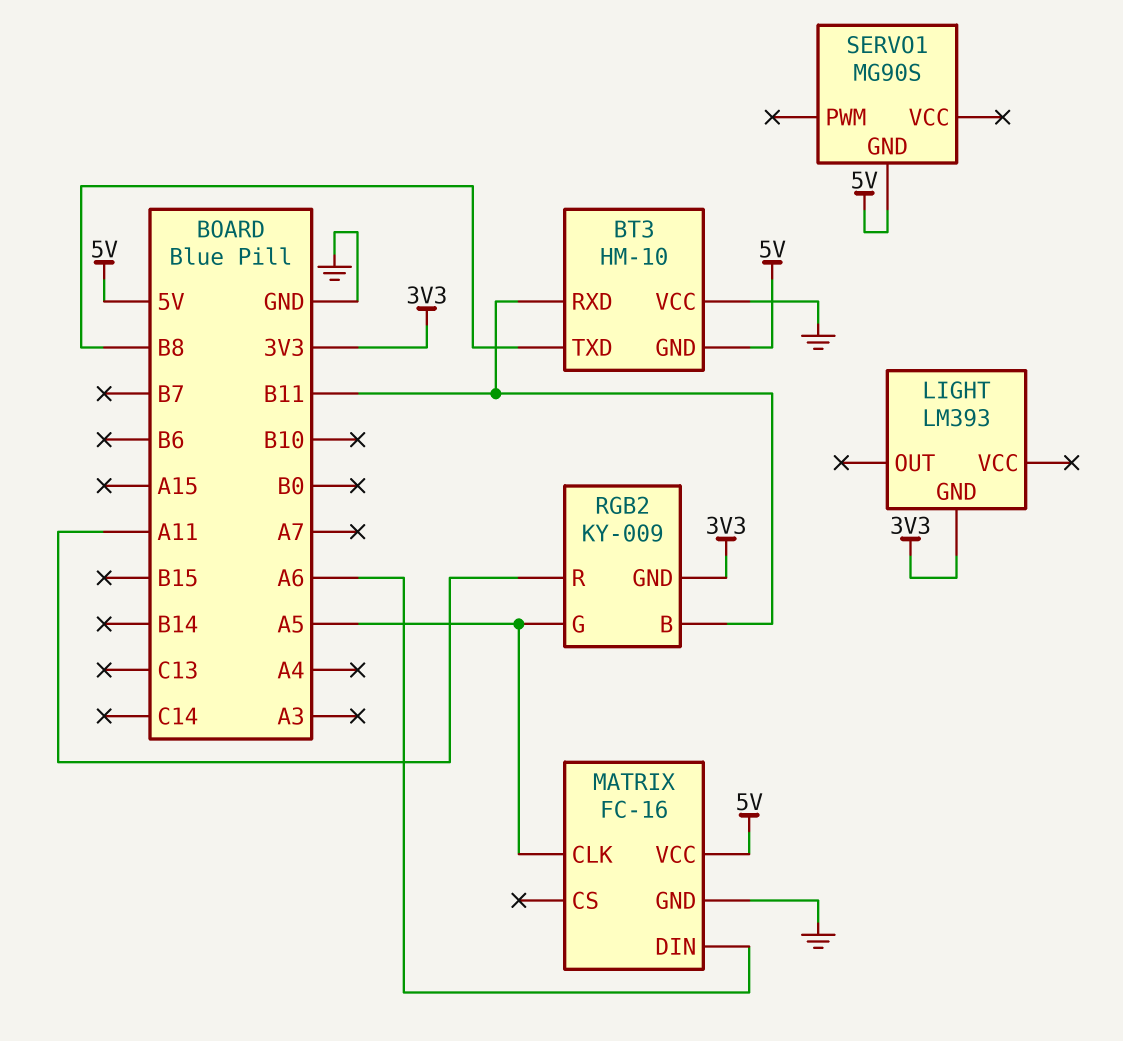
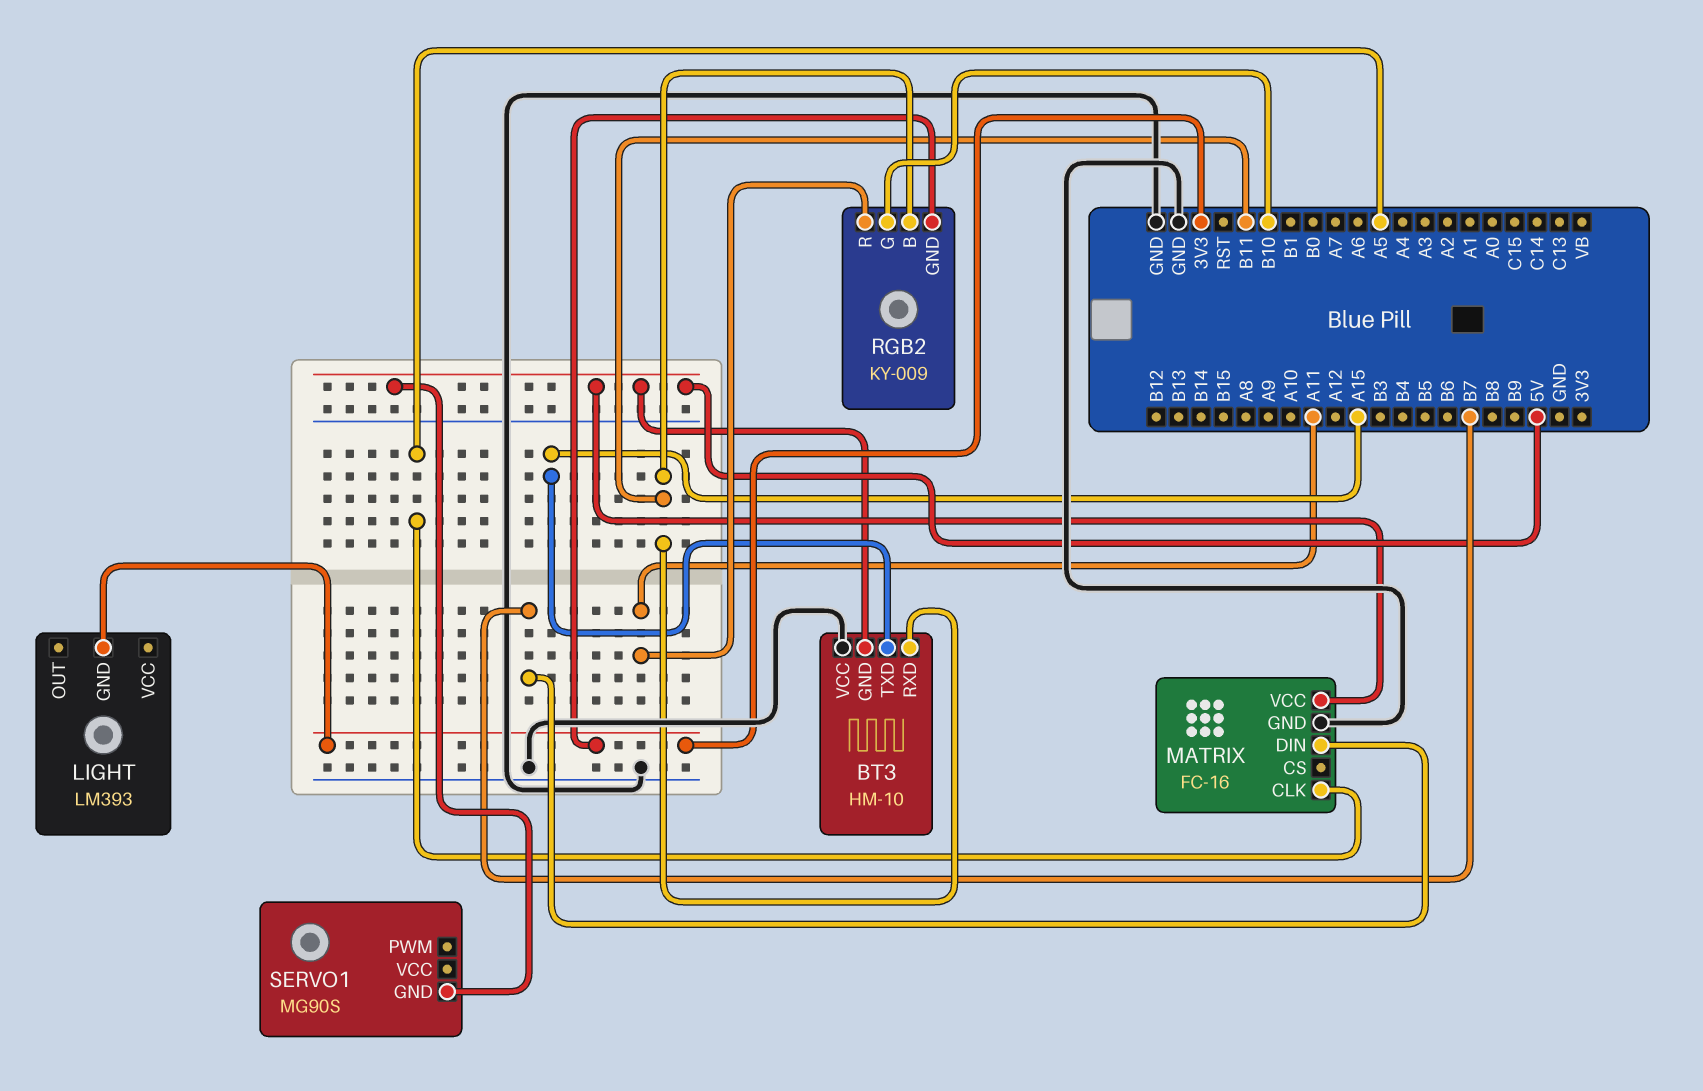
BT3 pin TXD: B8 -> A15
MATRIX pin DIN: A6 -> B7
RGB2 pin G: A5 -> B10

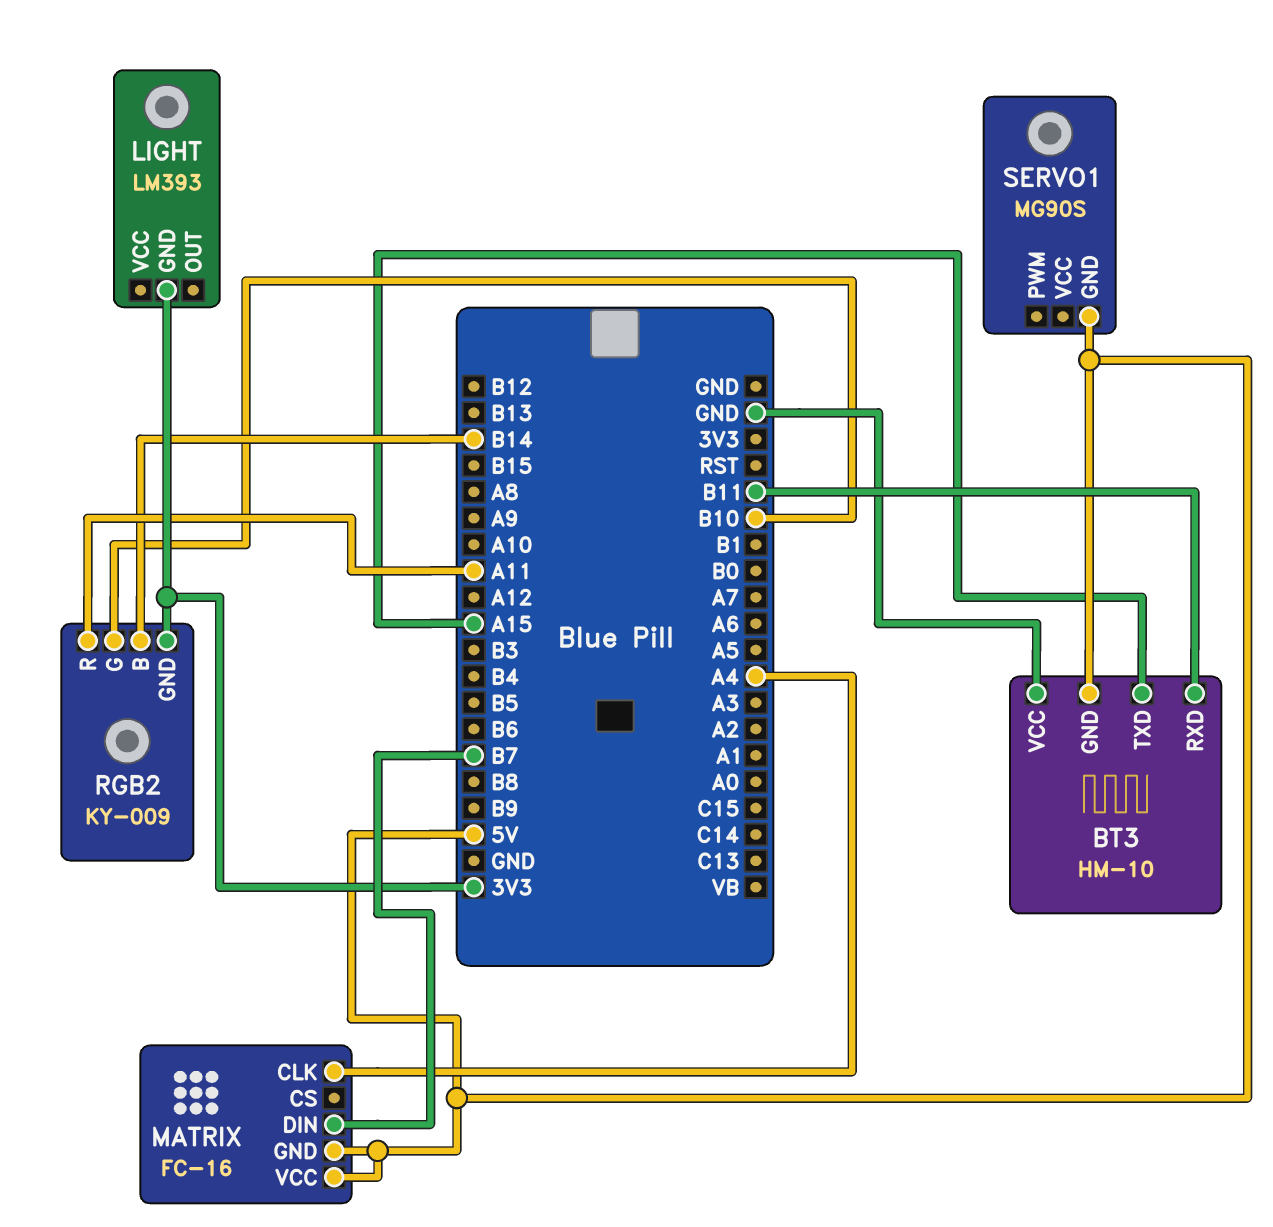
MATRIX pin CLK: A5 -> A4
MATRIX pin GND: GND -> 5V
RGB2 pin B: B11 -> B14

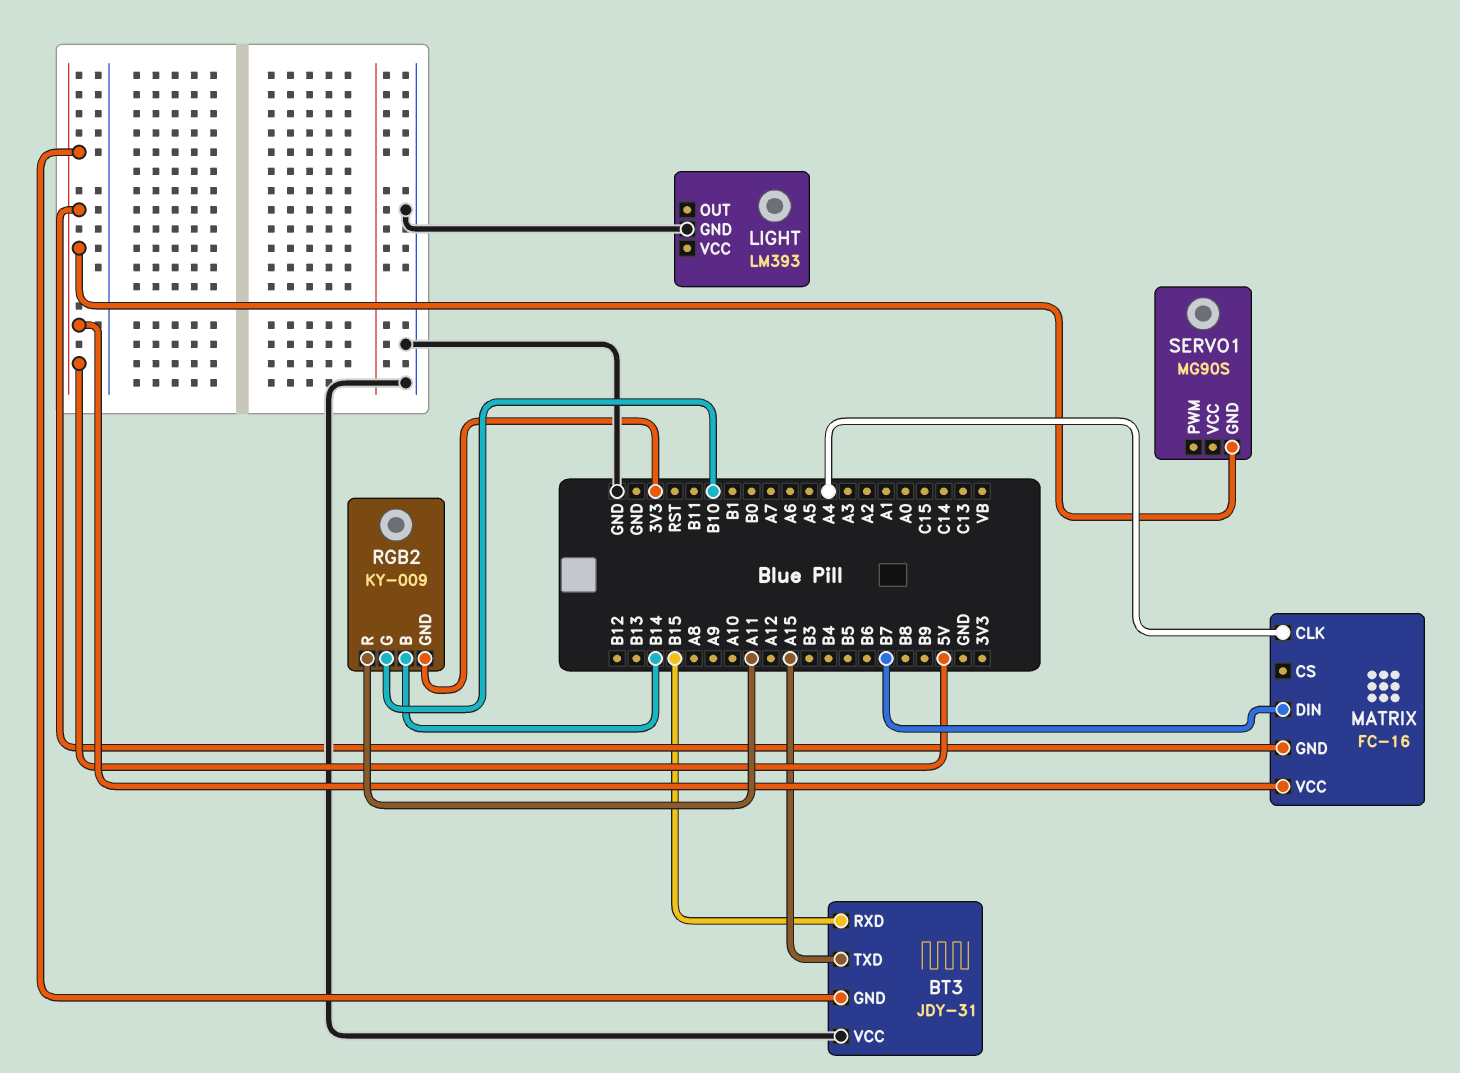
BT3: HM-10 -> JDY-31
BT3 pin RXD: B11 -> B15
LIGHT pin GND: 3V3 -> GND

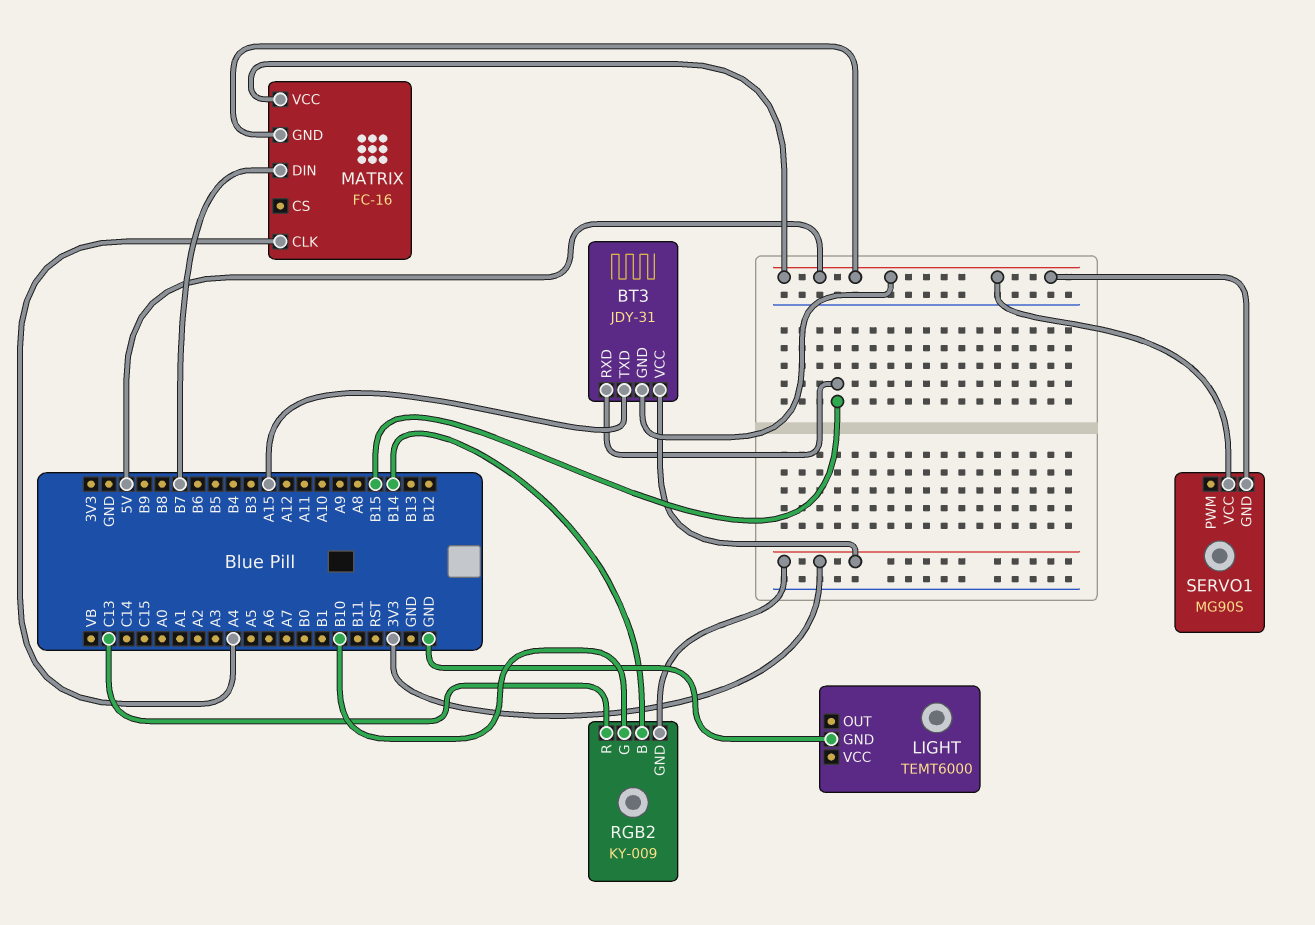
BT3 pin VCC: GND -> 3V3
LIGHT: LM393 -> TEMT6000
RGB2 pin R: A11 -> C13
SERVO1 pin VCC: none -> 5V

